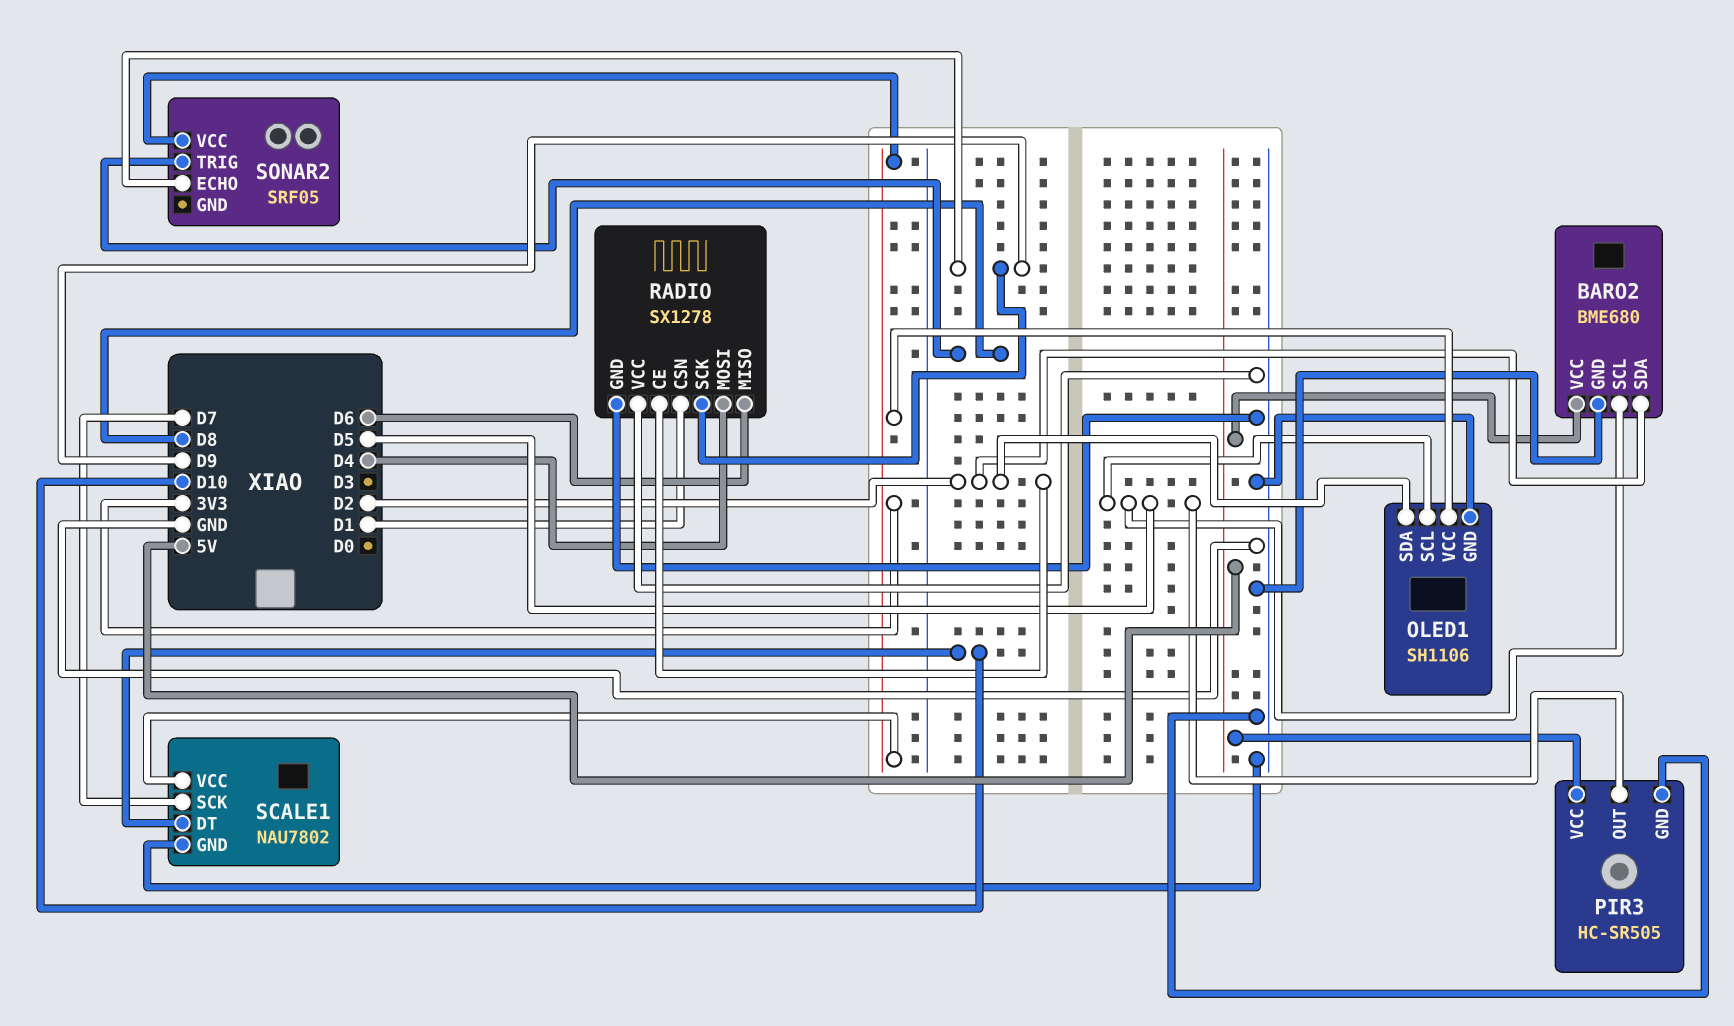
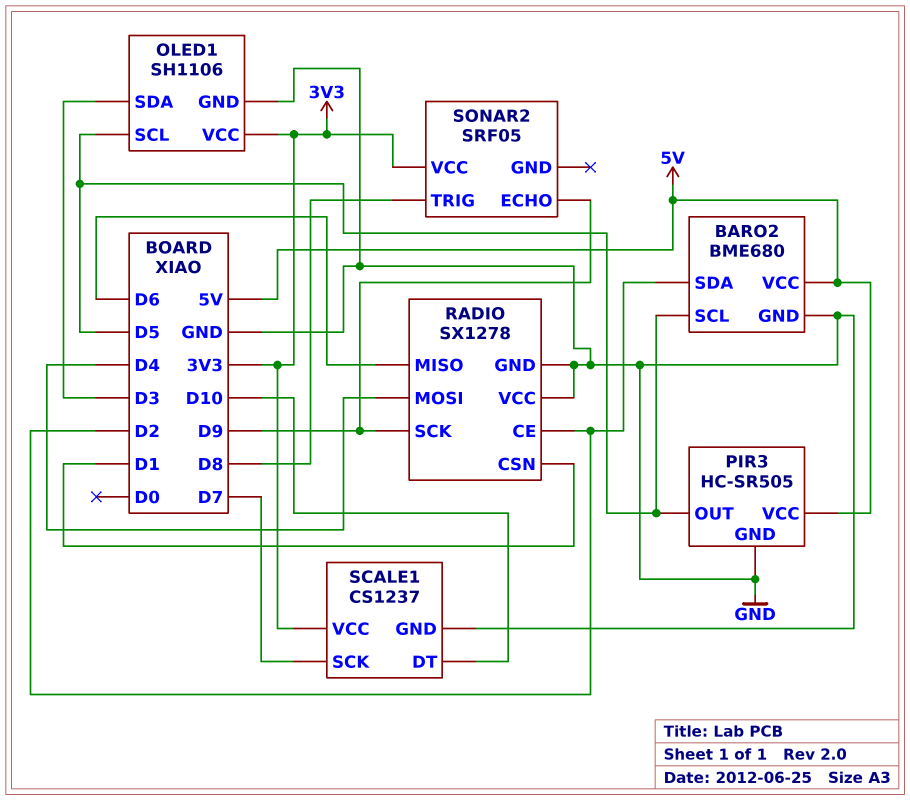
OLED1 pin SDA: D2 -> D3
SCALE1: NAU7802 -> CS1237

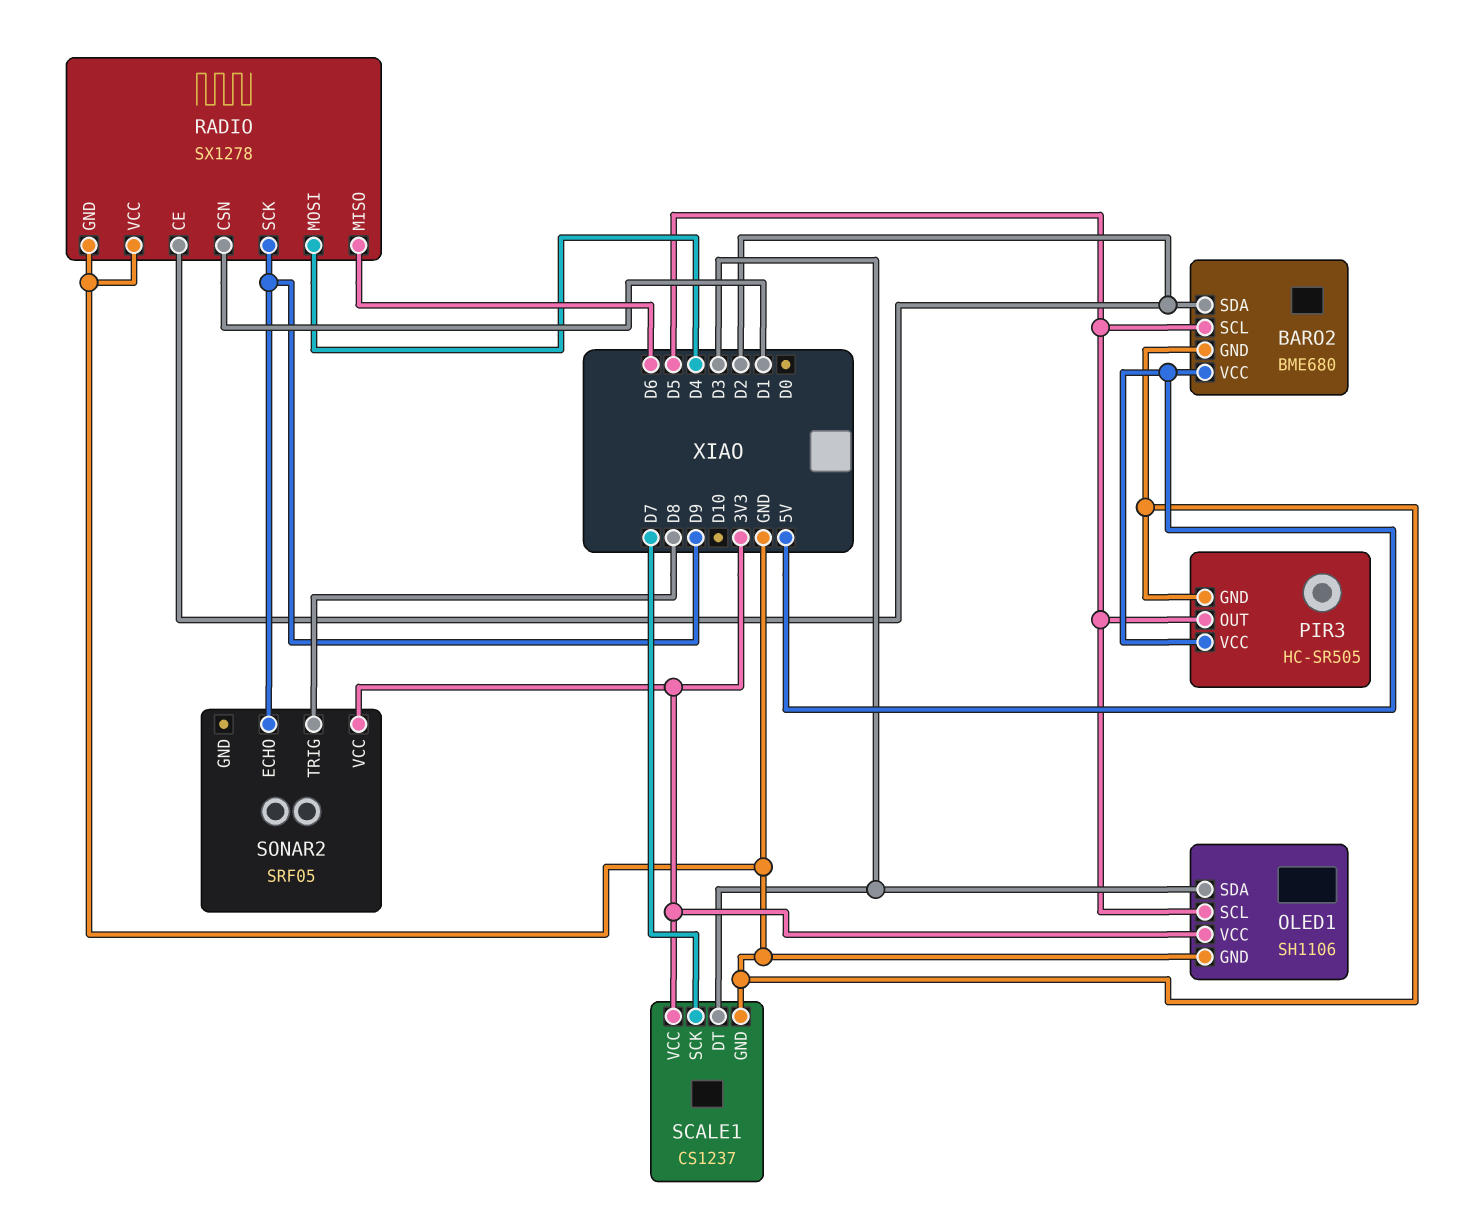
SCALE1 pin DT: D10 -> D3

